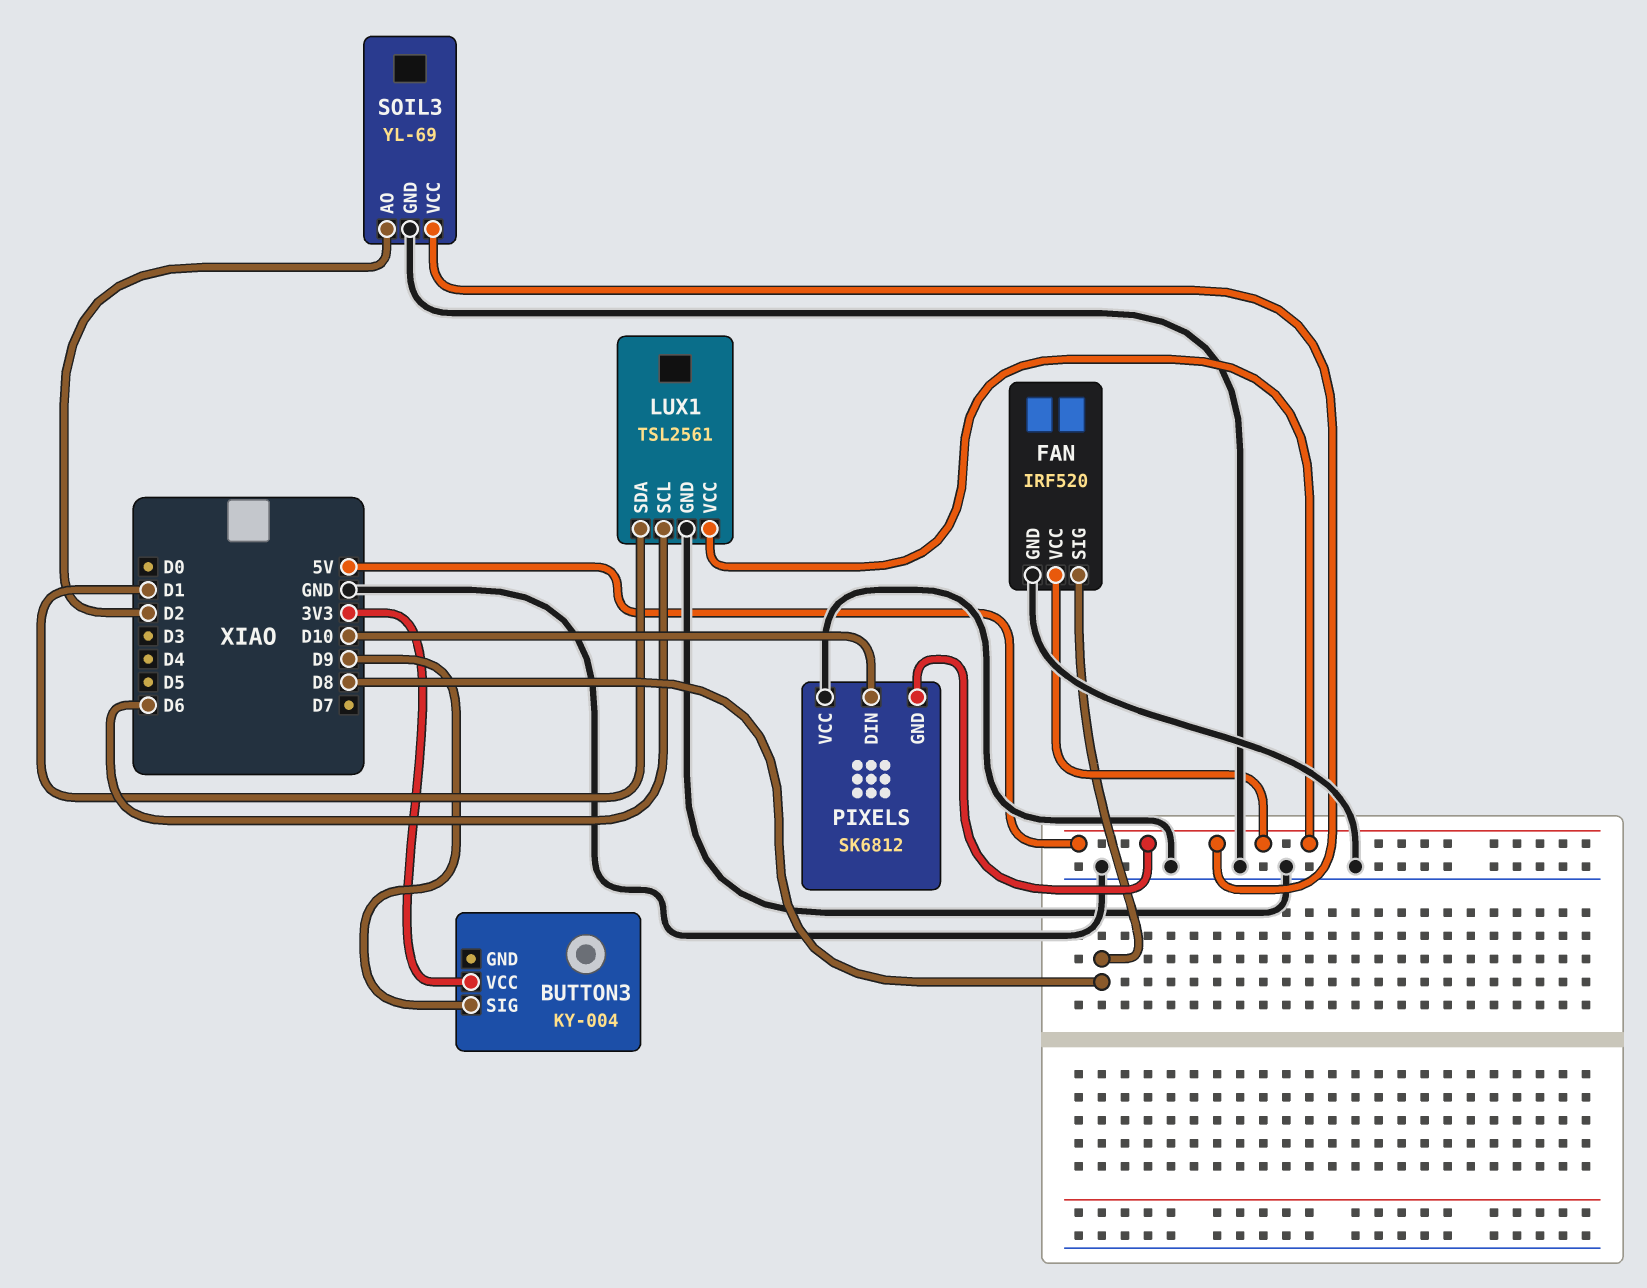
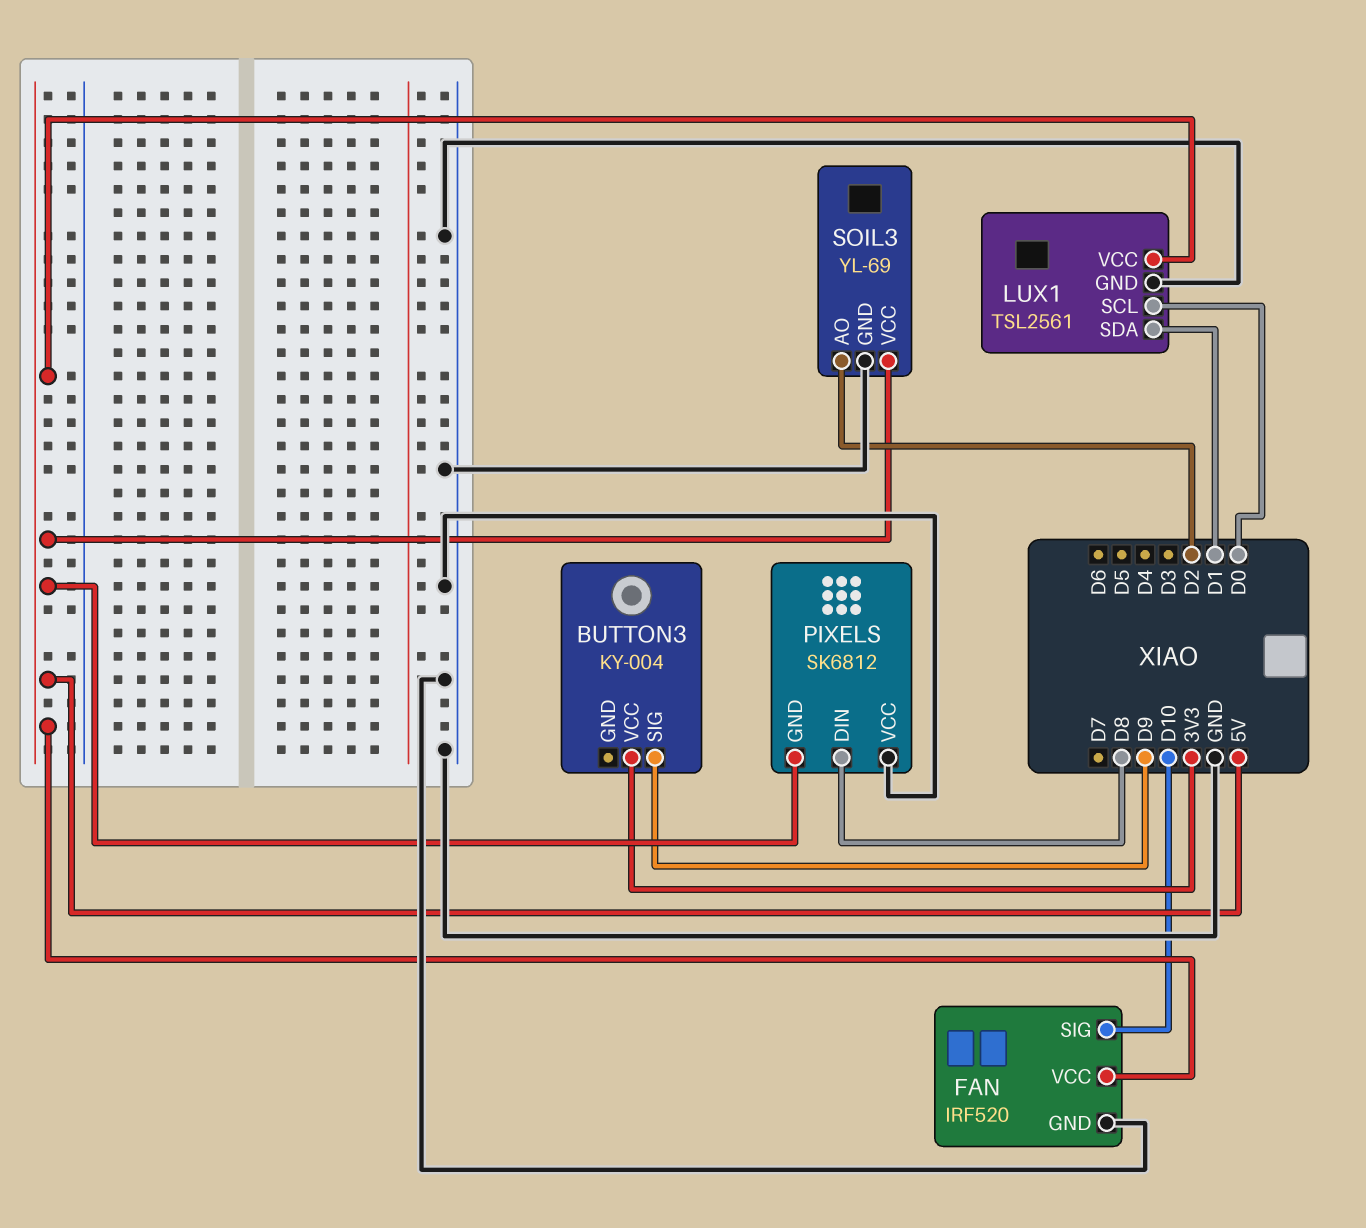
FAN pin SIG: D8 -> D10
LUX1 pin SCL: D6 -> D0
PIXELS pin DIN: D10 -> D8

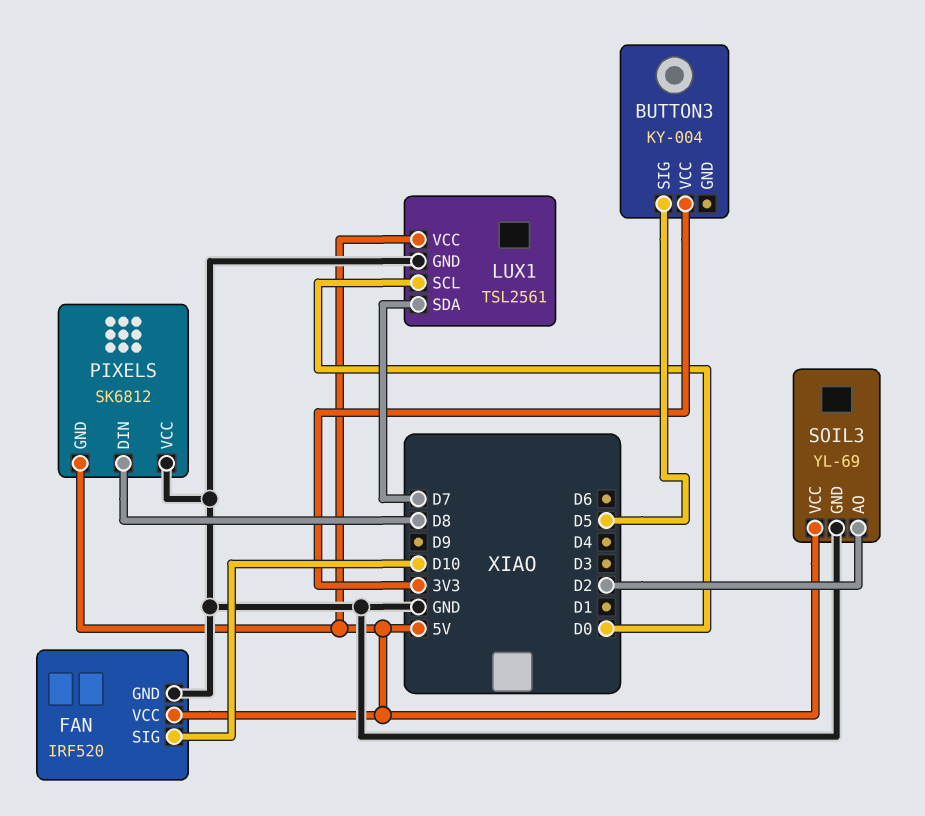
BUTTON3 pin SIG: D9 -> D5
LUX1 pin SDA: D1 -> D7

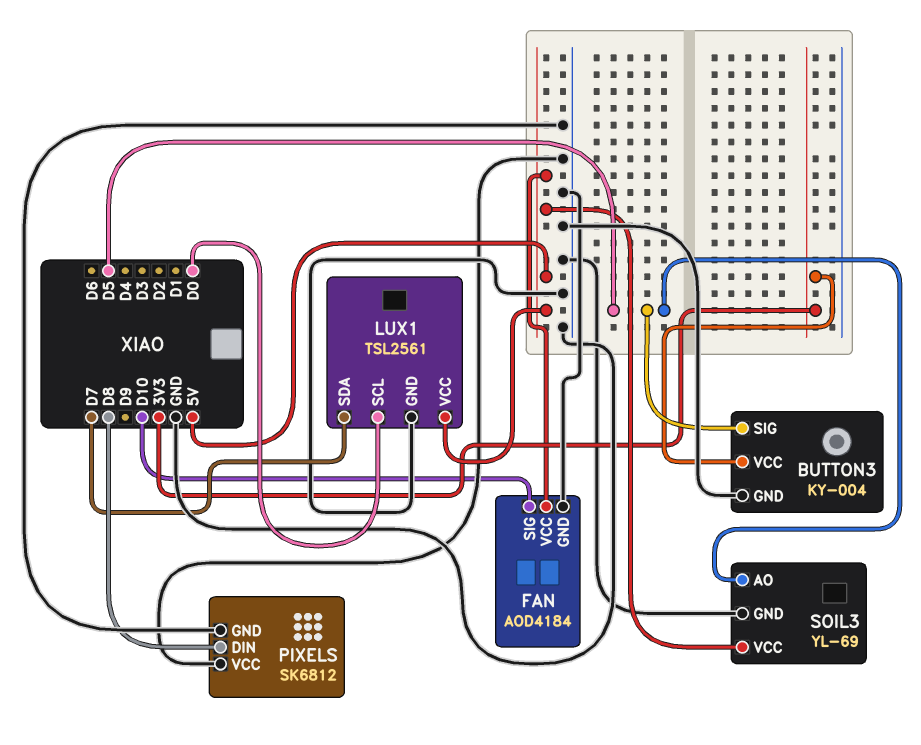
BUTTON3 pin GND: none -> GND
FAN: IRF520 -> AOD4184
PIXELS pin GND: 5V -> GND
SOIL3 pin AO: D2 -> D5

